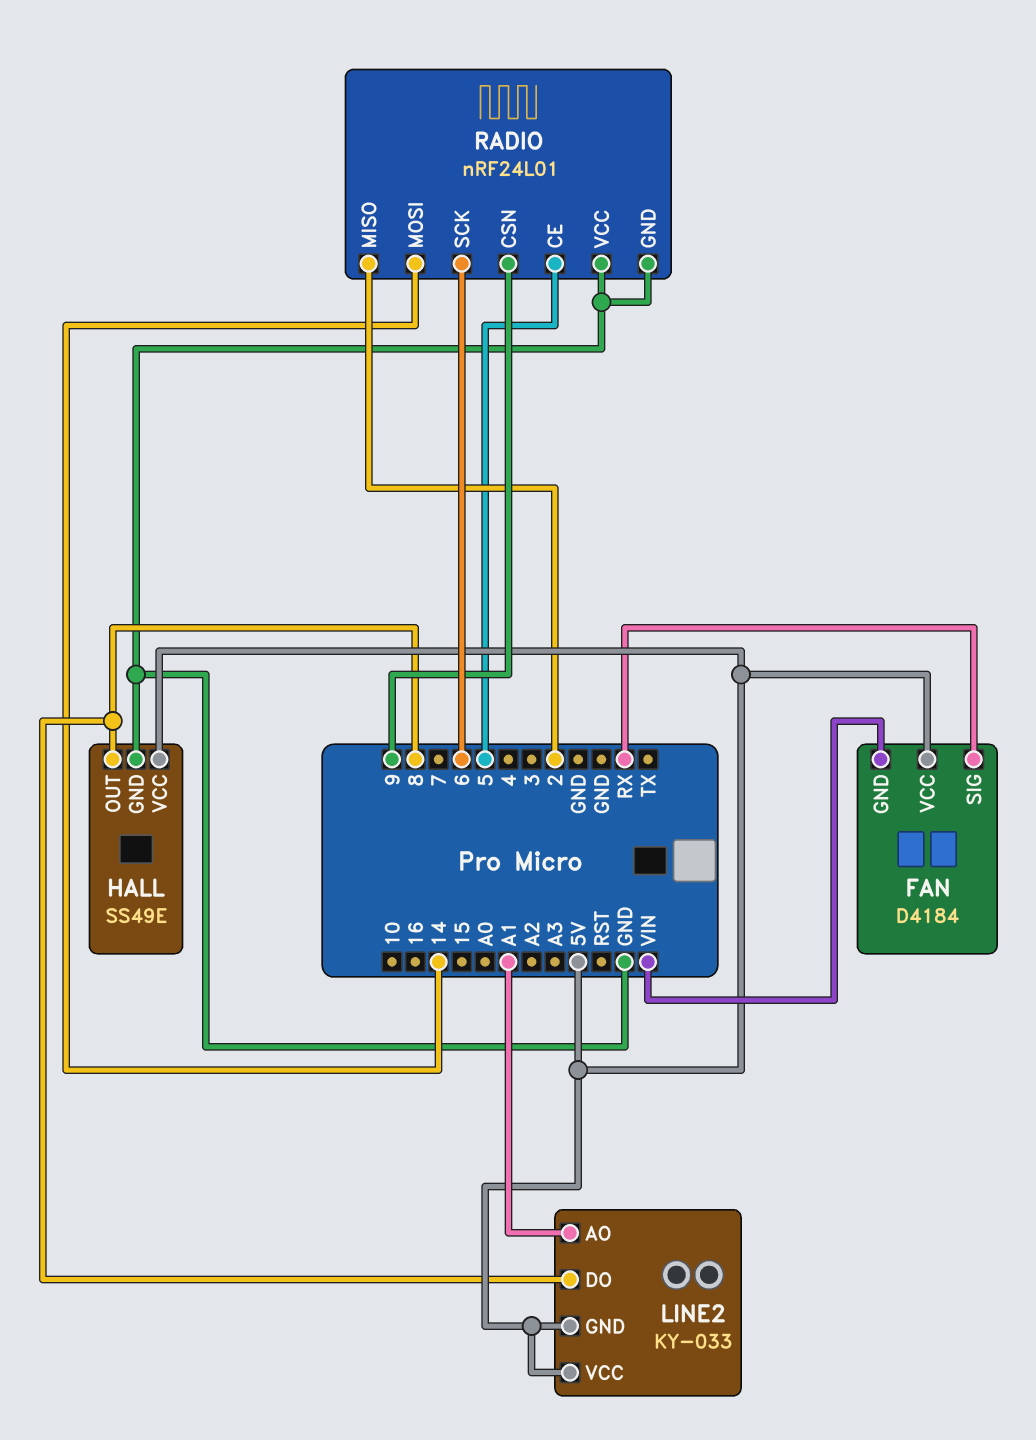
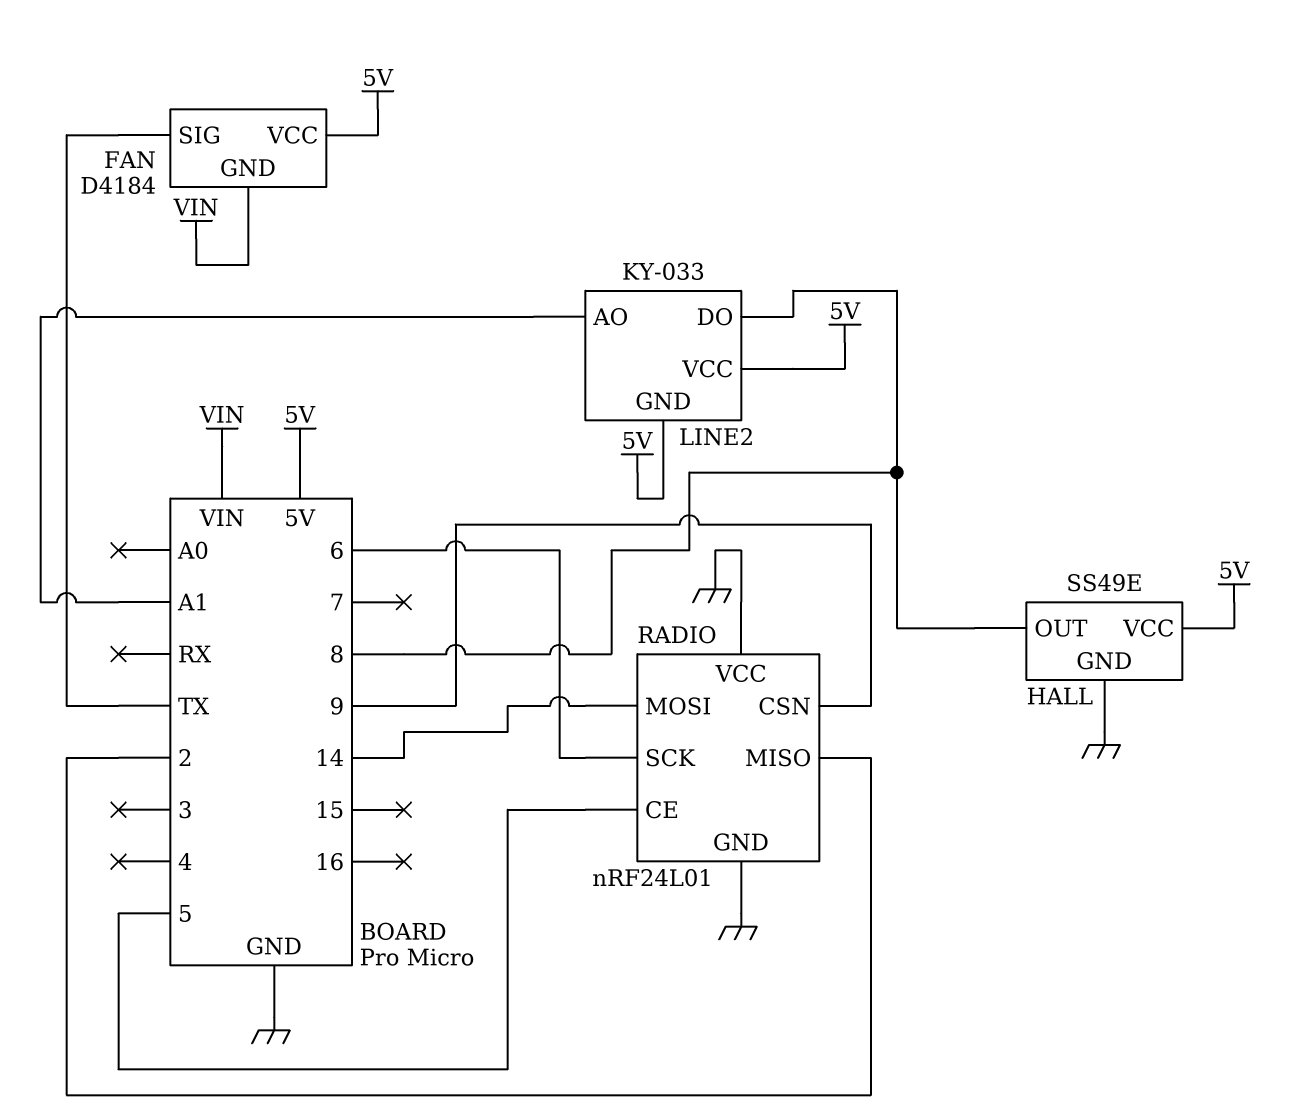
FAN pin SIG: RX -> TX

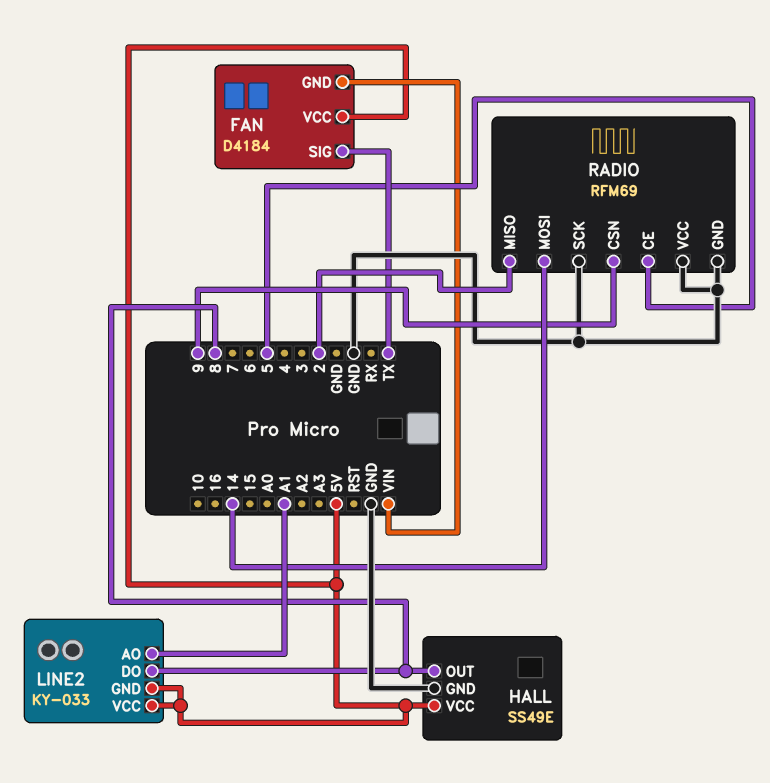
RADIO: nRF24L01 -> RFM69
RADIO pin SCK: 6 -> GND

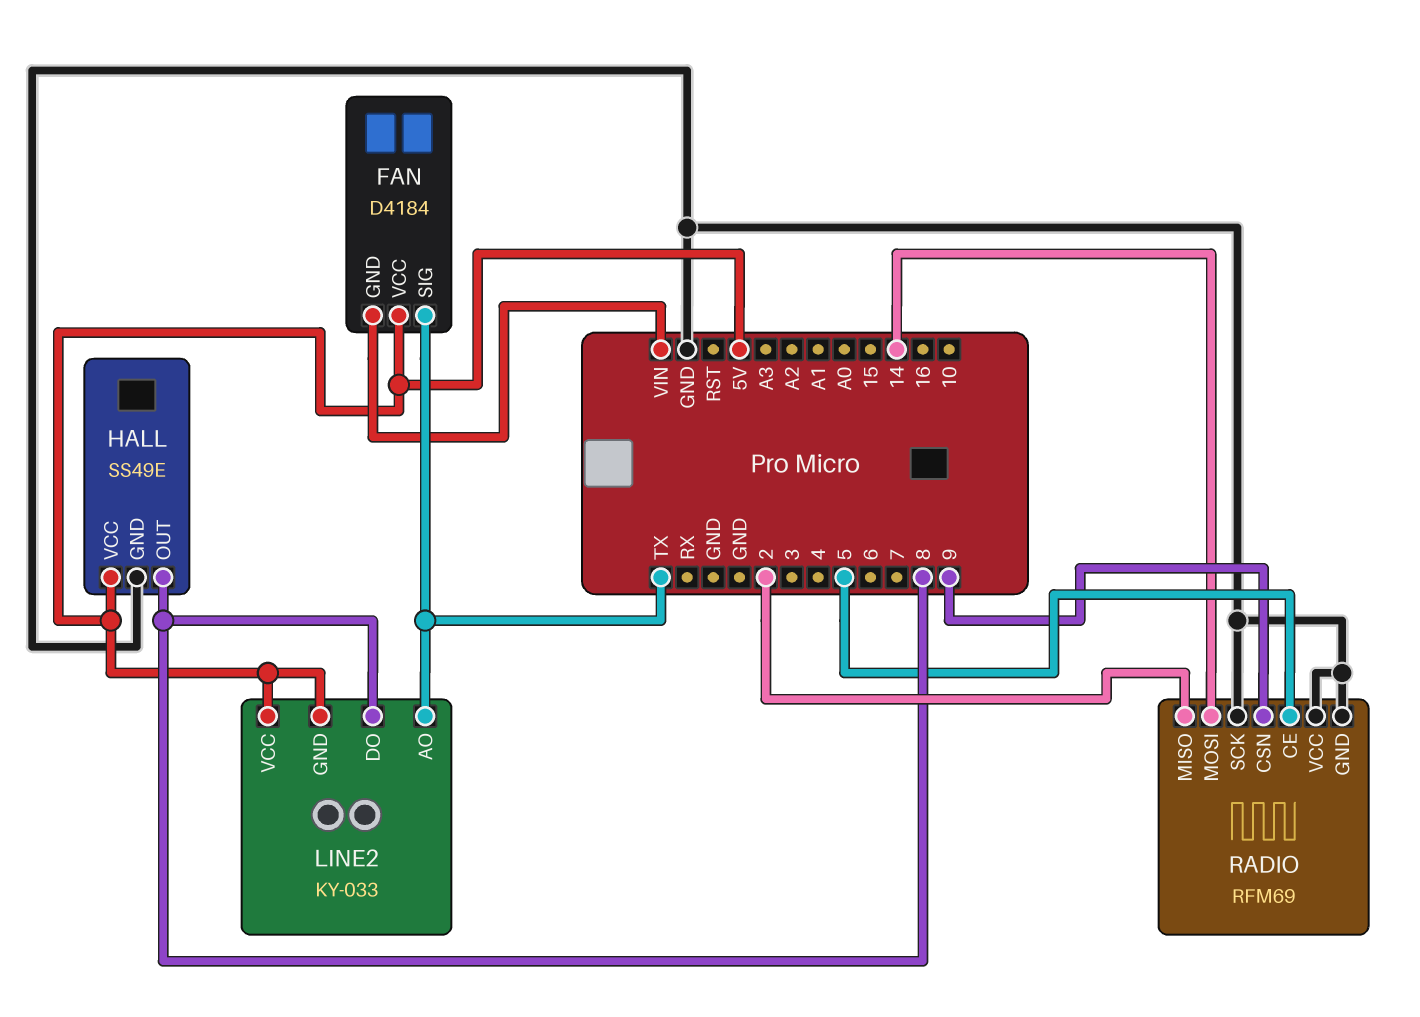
LINE2 pin AO: A1 -> TX

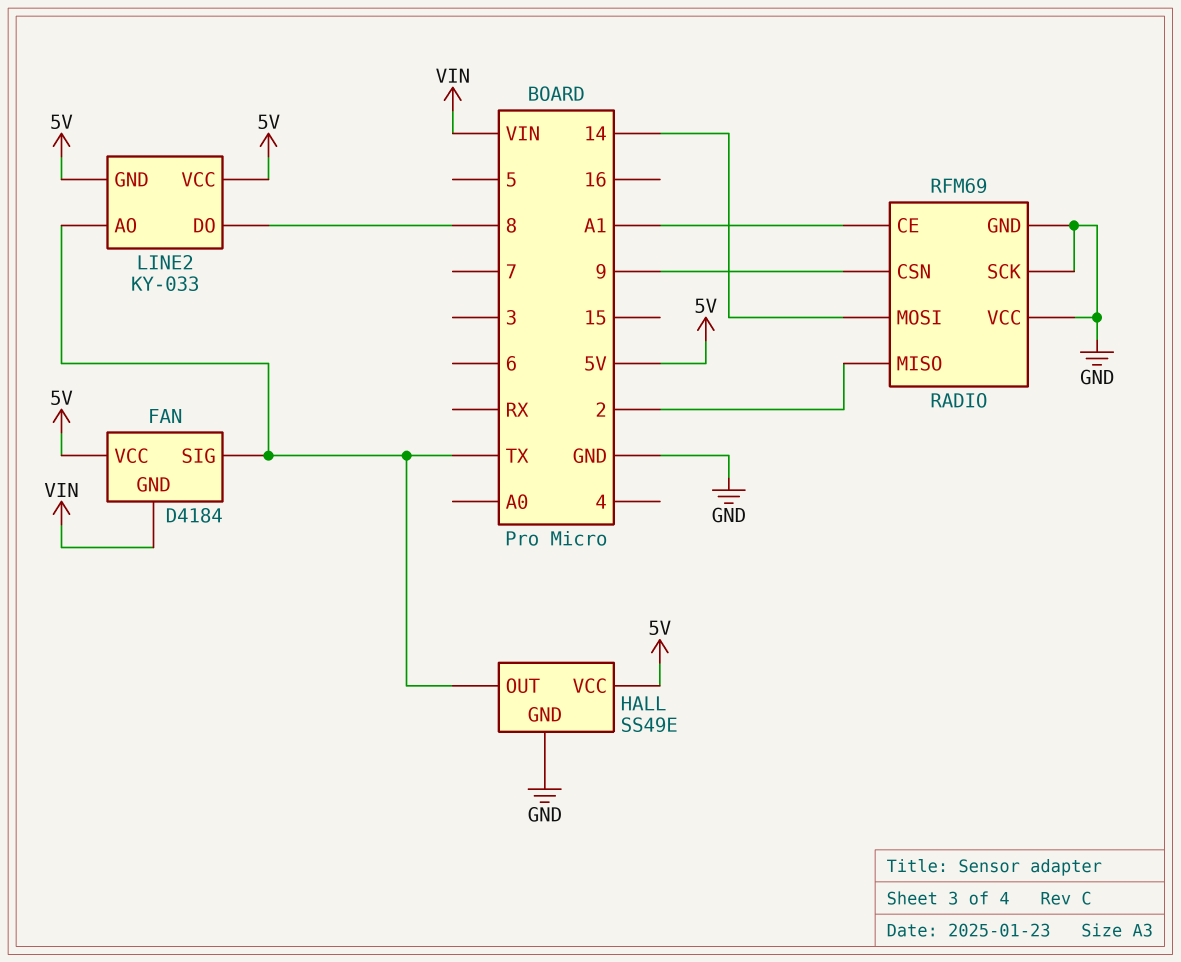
HALL pin OUT: 8 -> TX
RADIO pin CE: 5 -> A1

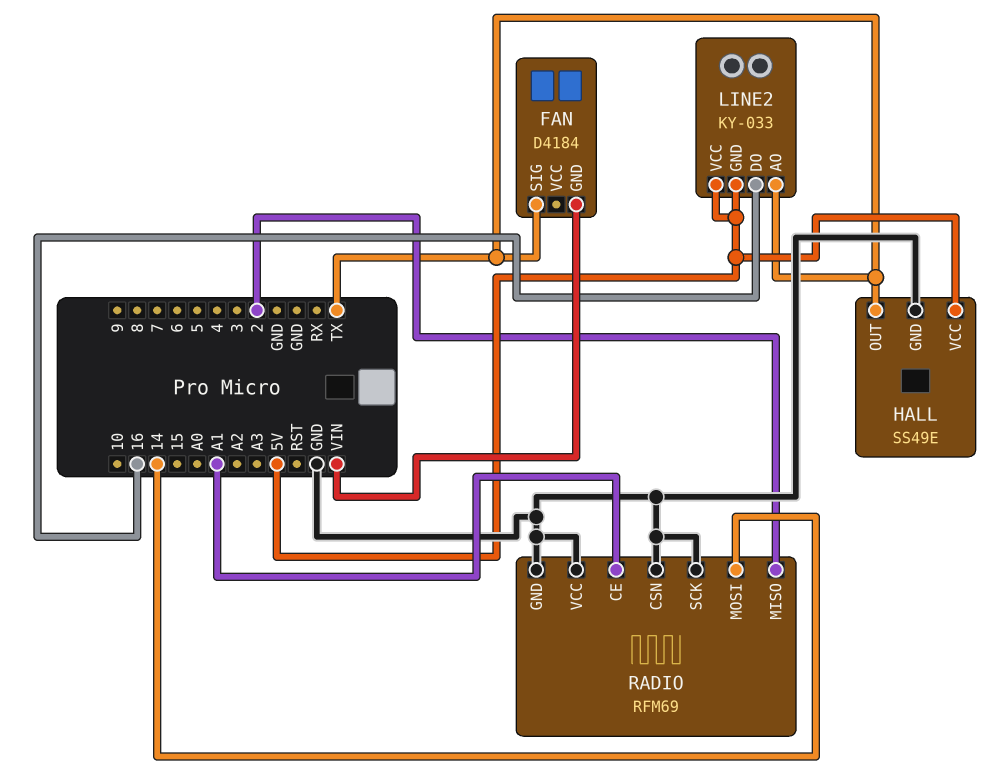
FAN pin VCC: 5V -> none
LINE2 pin DO: 8 -> 16
RADIO pin CSN: 9 -> GND

